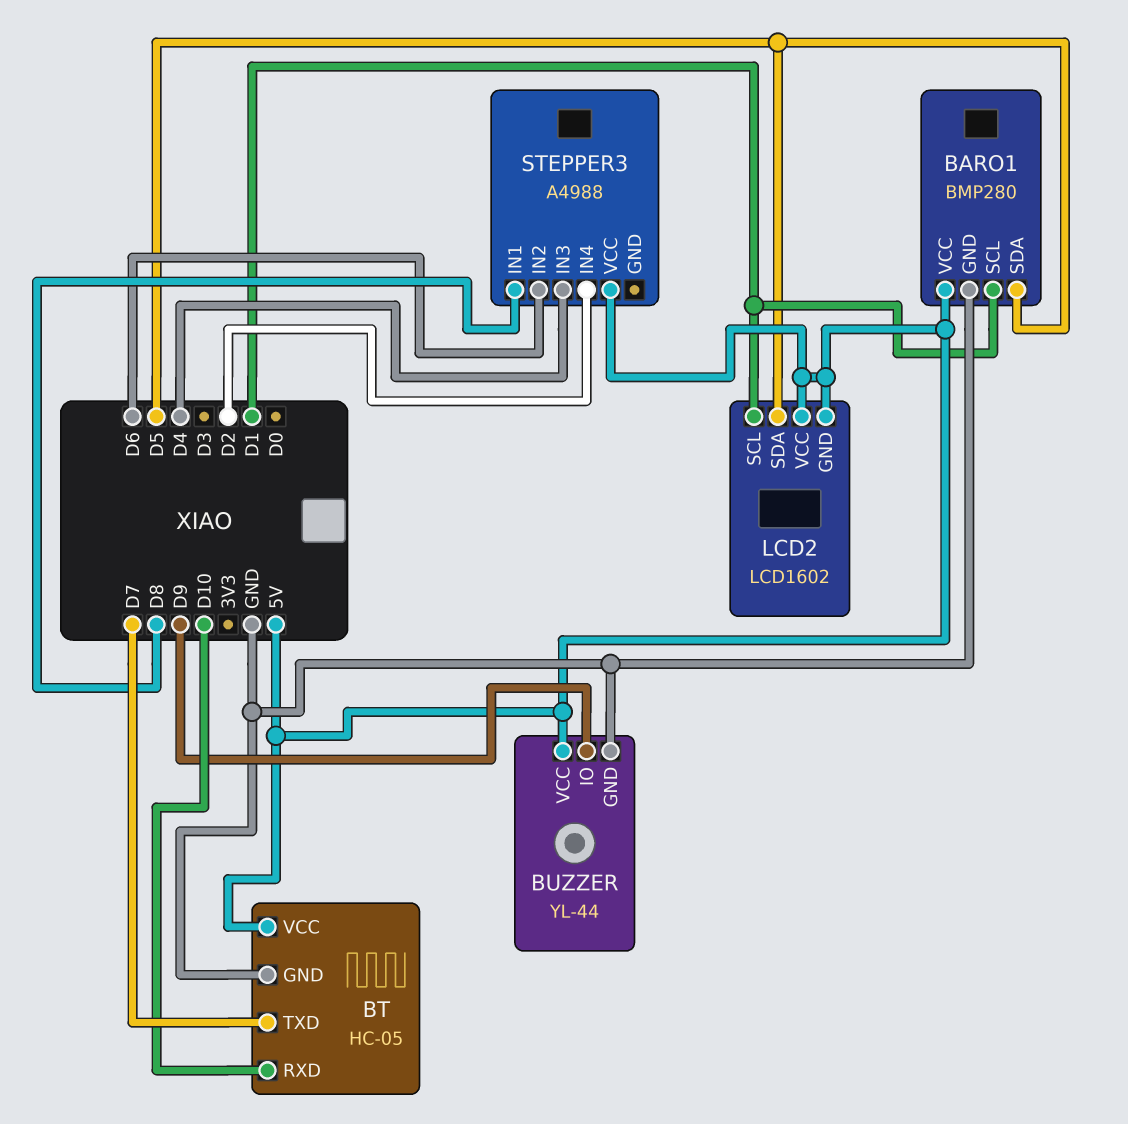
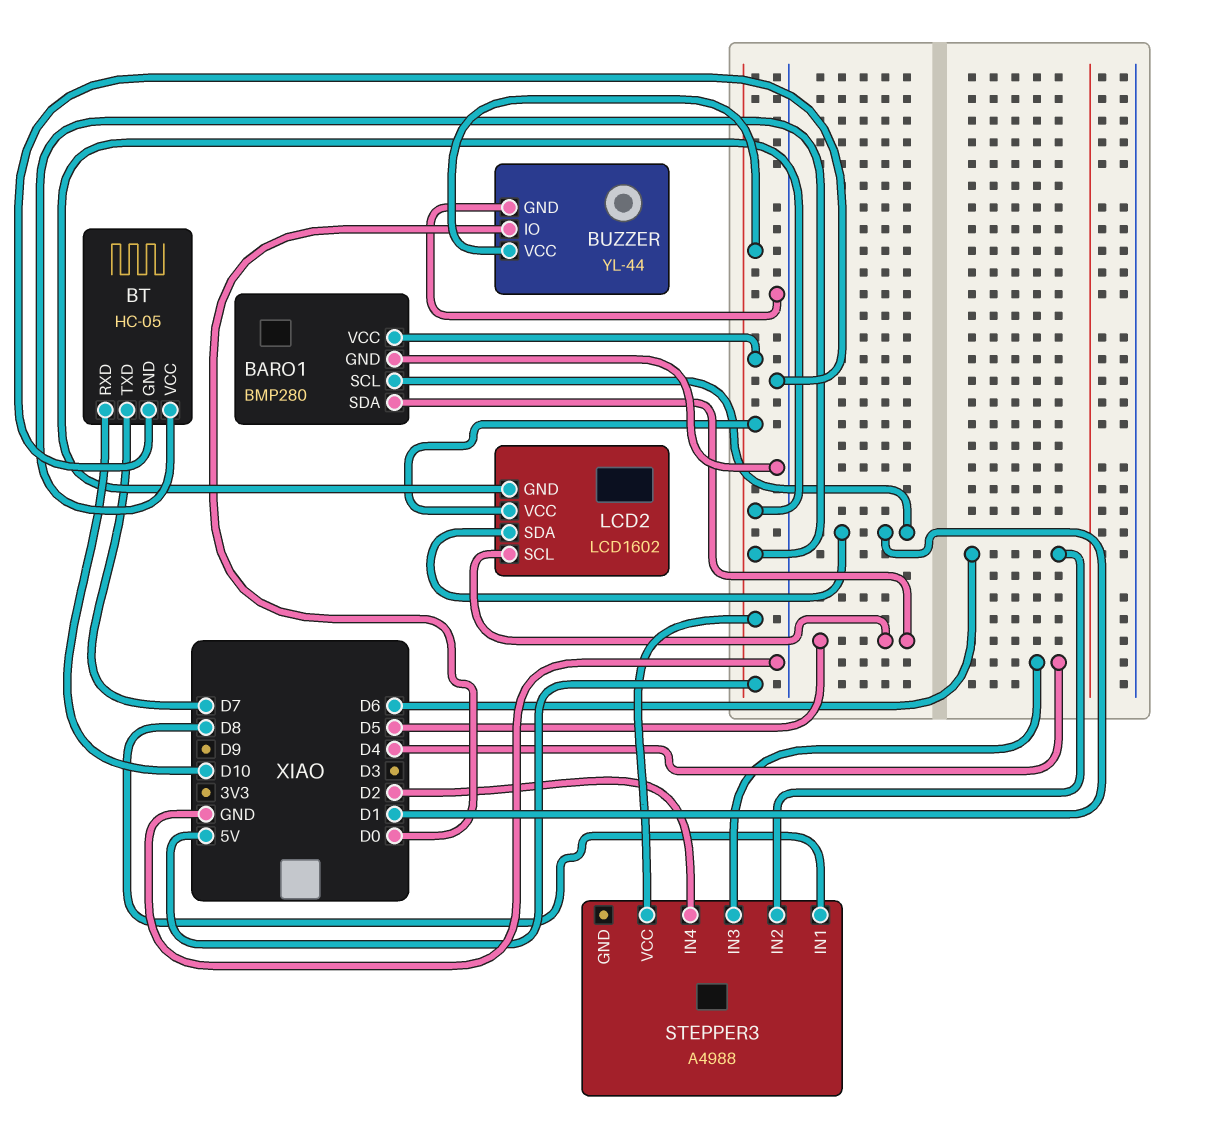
BUZZER pin IO: D9 -> D0
LCD2 pin SCL: D1 -> D5
LCD2 pin SDA: D5 -> D1

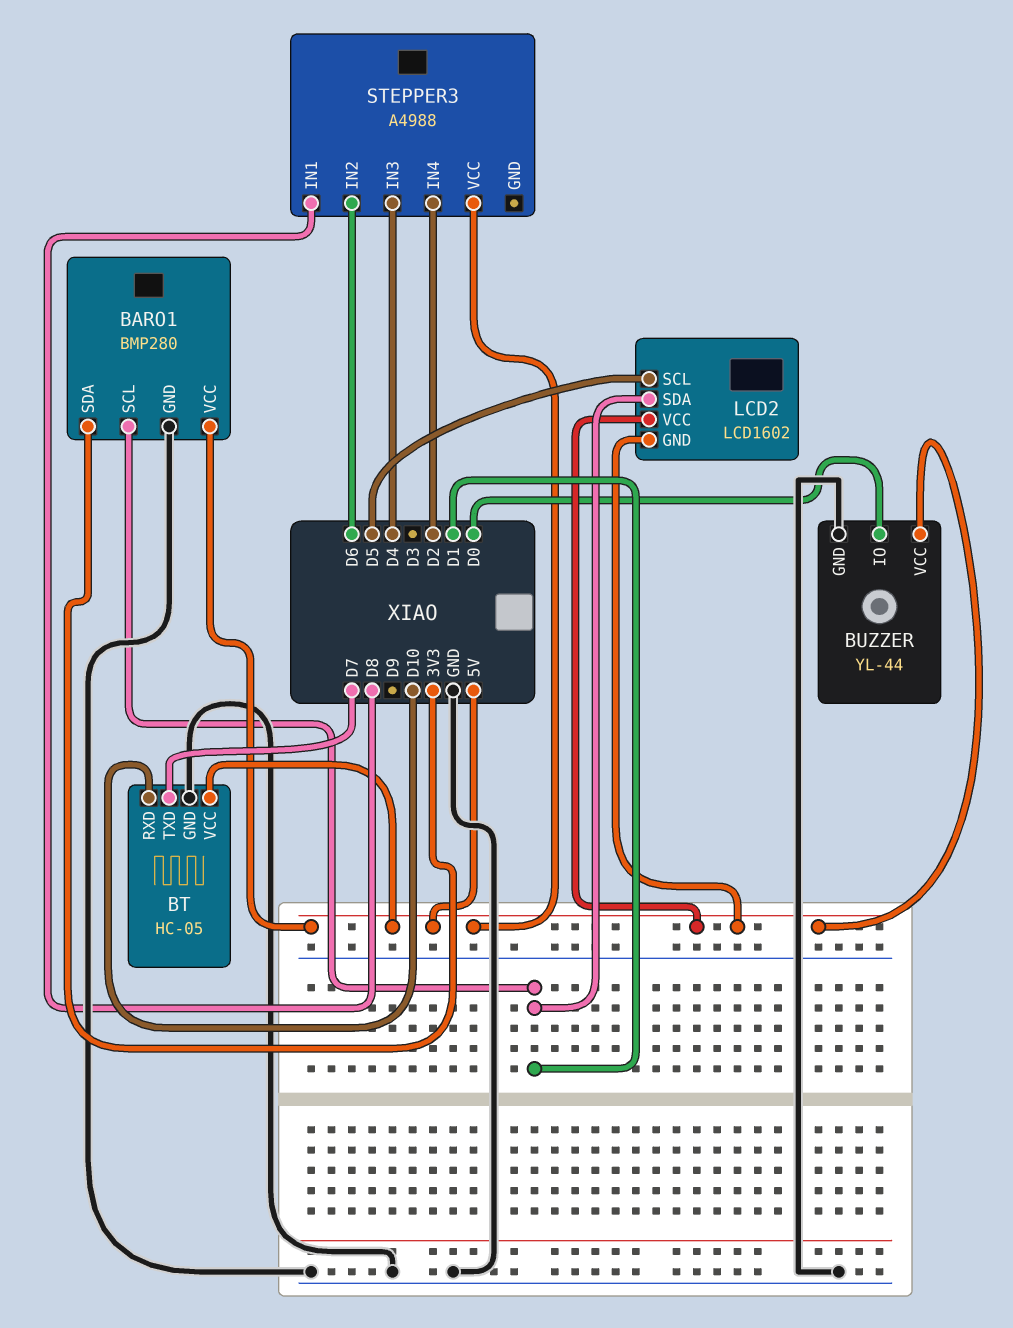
BARO1 pin SDA: D5 -> 3V3

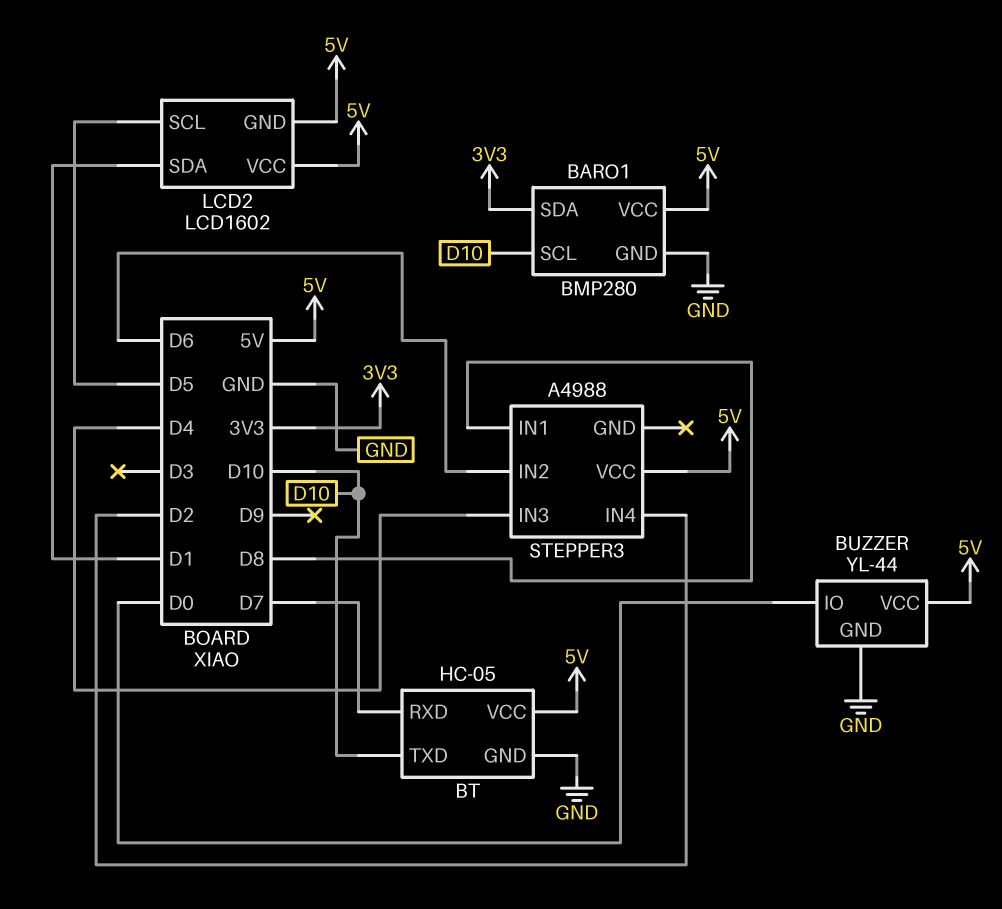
BARO1 pin SCL: D1 -> D10
BT pin RXD: D10 -> D7
BT pin TXD: D7 -> D10

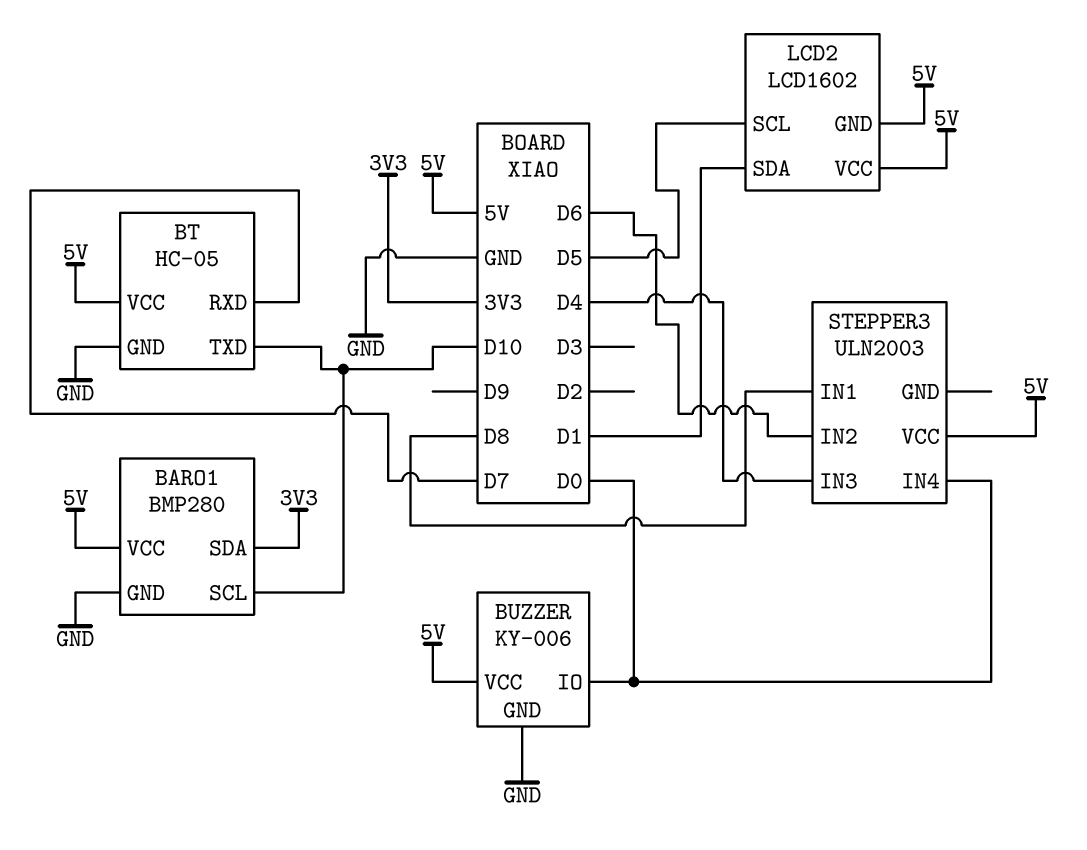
BUZZER: YL-44 -> KY-006
STEPPER3: A4988 -> ULN2003
STEPPER3 pin IN4: D2 -> D0

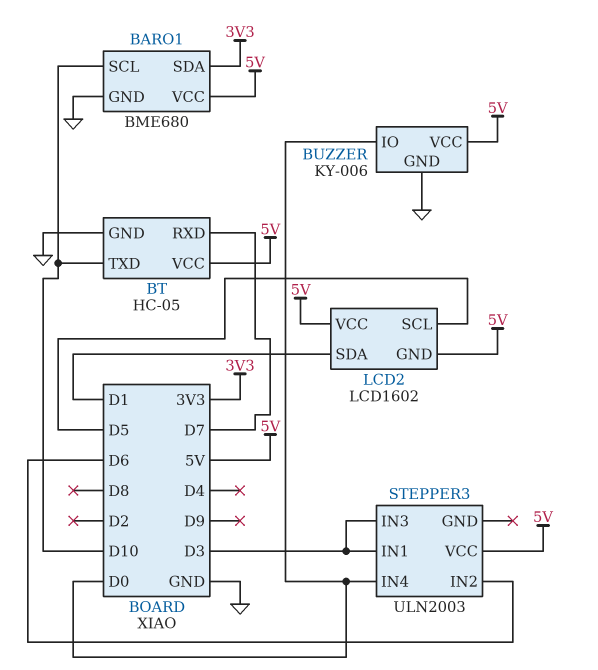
BARO1: BMP280 -> BME680
STEPPER3 pin IN1: D8 -> D3
STEPPER3 pin IN3: D4 -> D3

